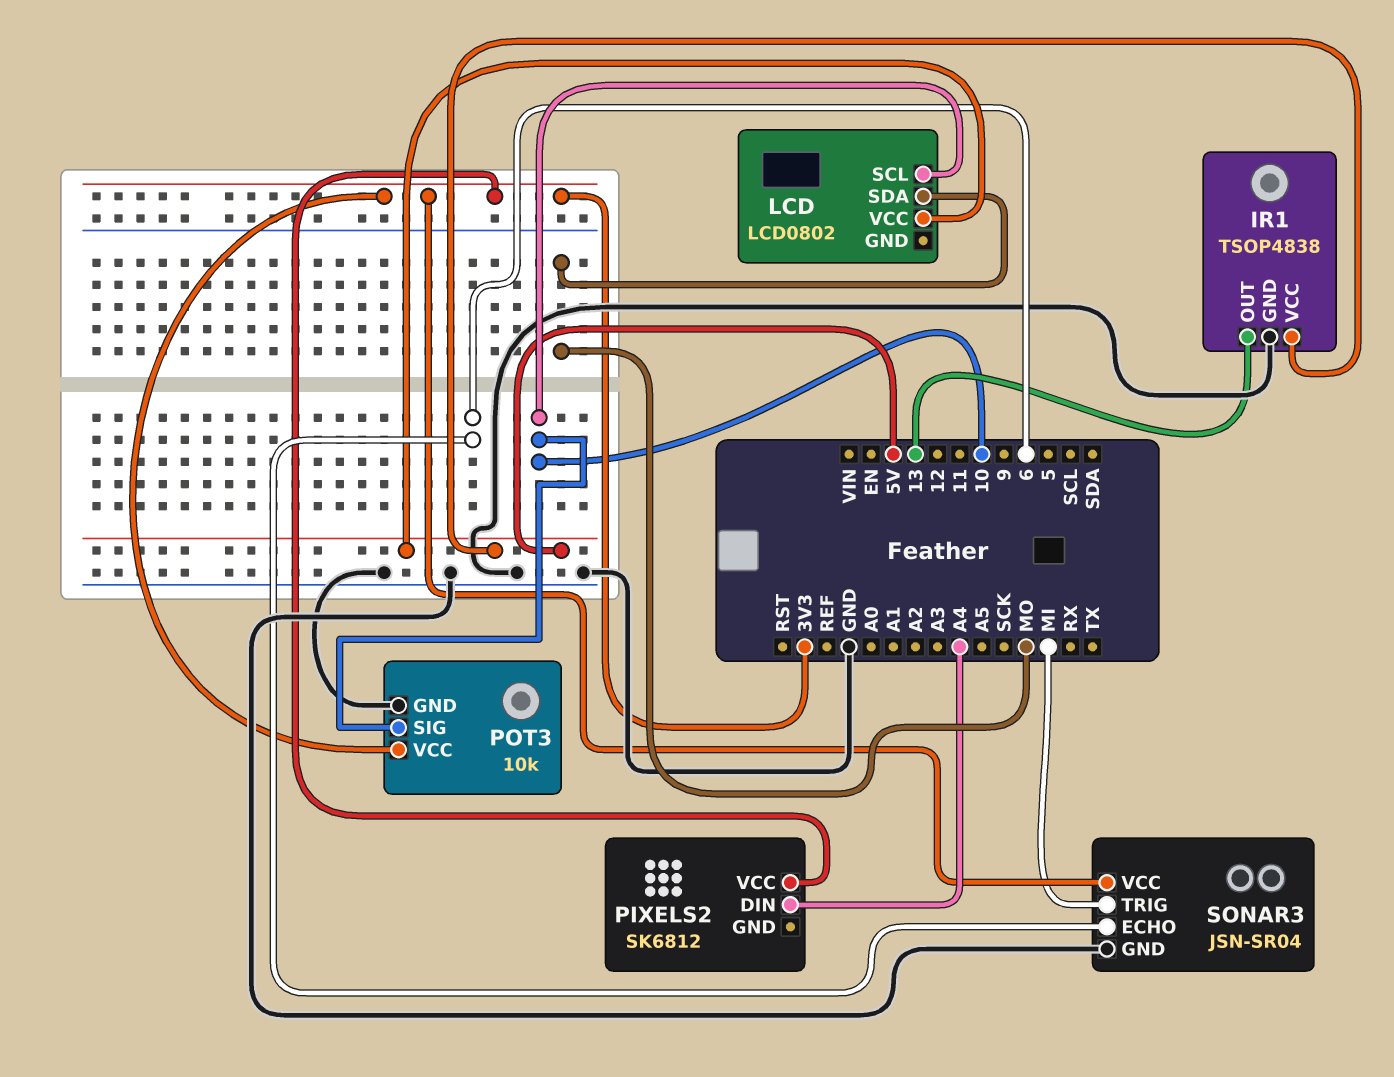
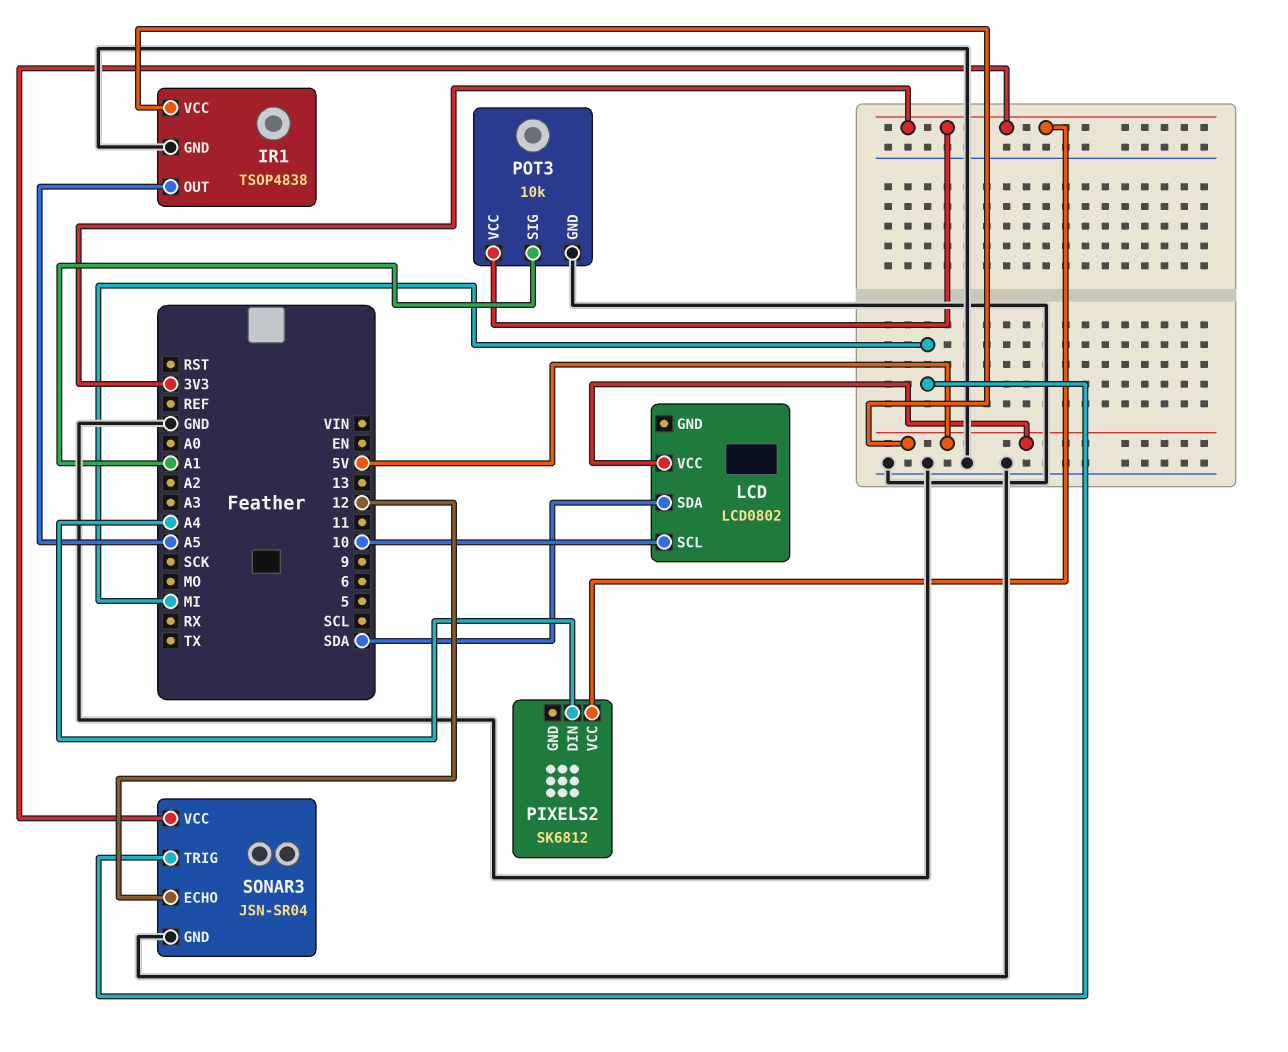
IR1 pin OUT: 13 -> A5
LCD pin SDA: MO -> SDA
POT3 pin SIG: 10 -> A1
SONAR3 pin ECHO: 6 -> 12

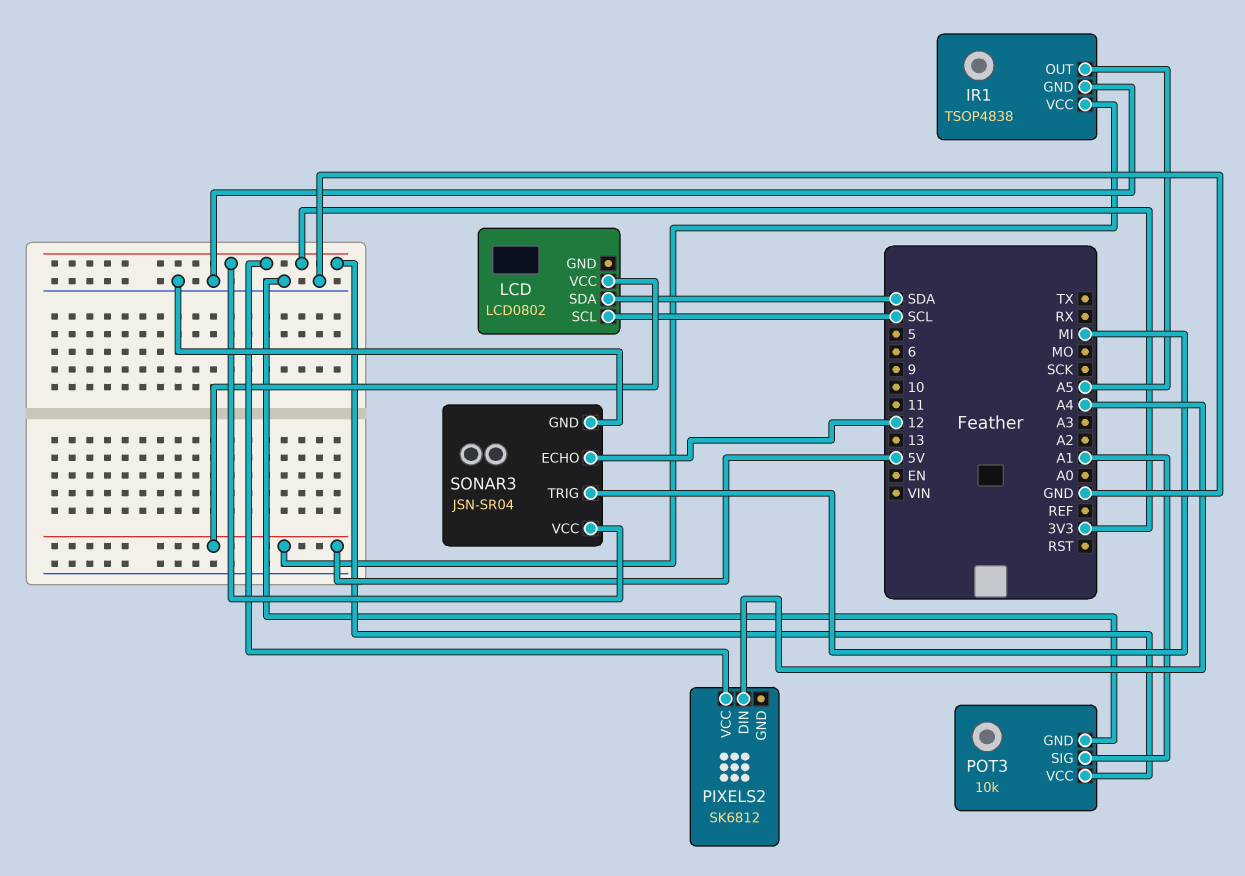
LCD pin SCL: 10 -> SCL

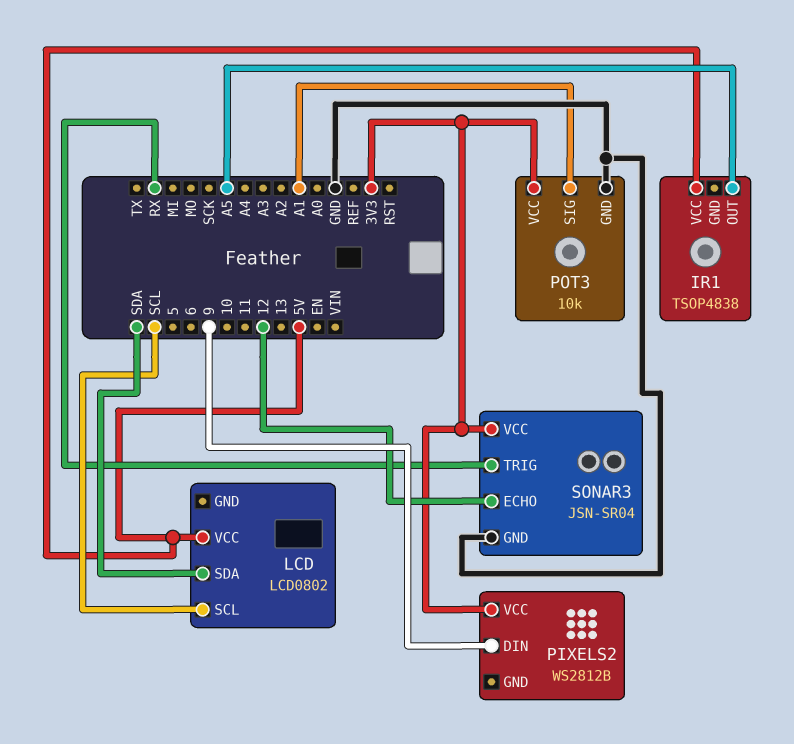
IR1 pin GND: GND -> none
PIXELS2: SK6812 -> WS2812B
PIXELS2 pin DIN: A4 -> 9
SONAR3 pin TRIG: MI -> RX

